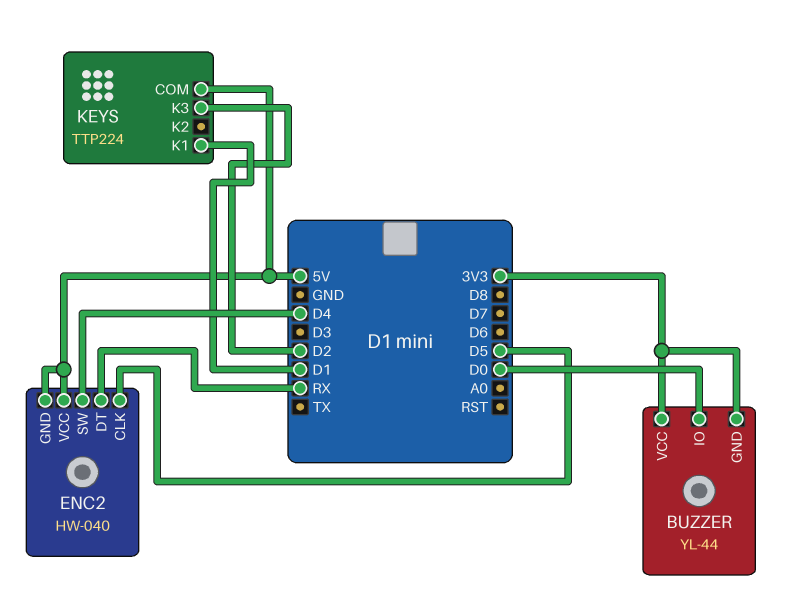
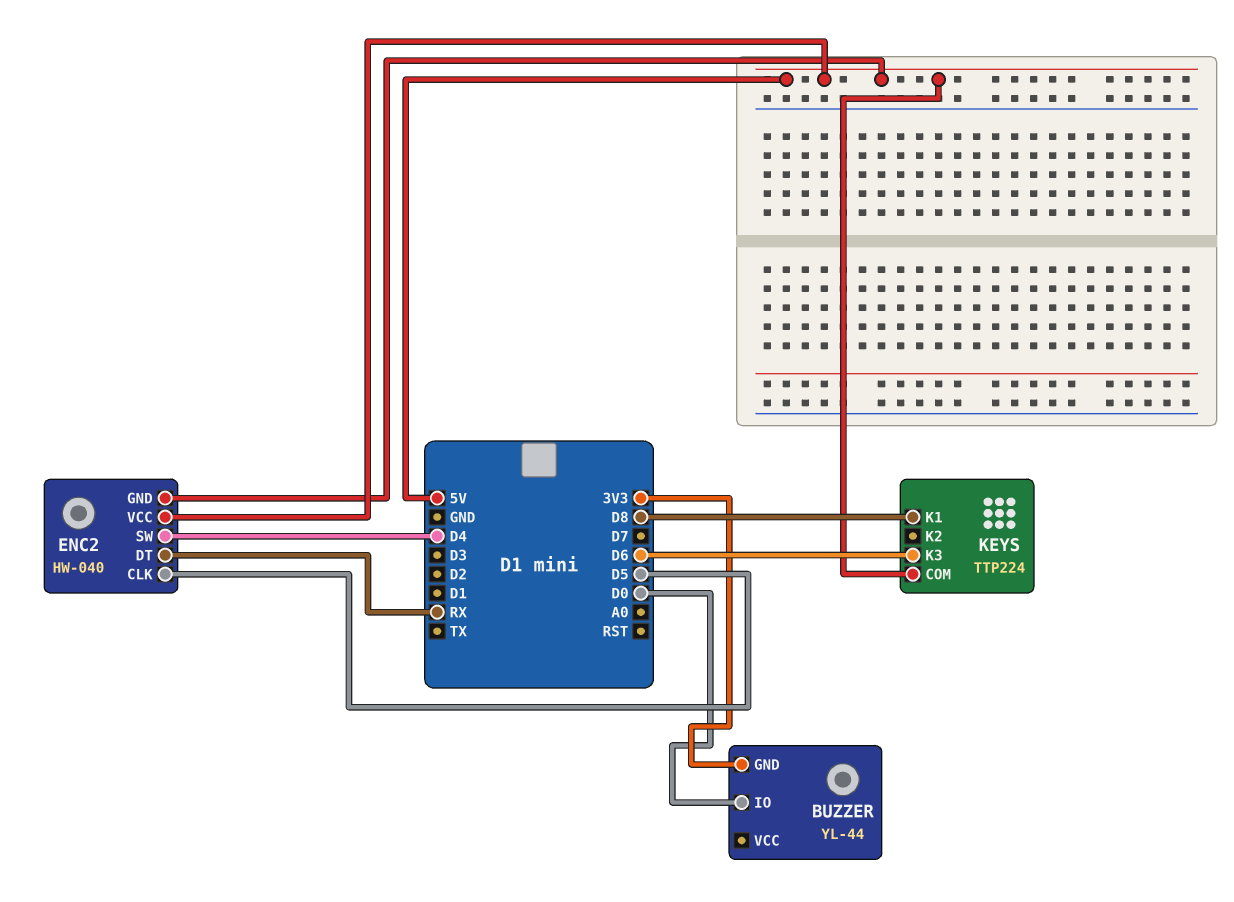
BUZZER pin VCC: 3V3 -> none
KEYS pin K1: D1 -> D8
KEYS pin K3: D2 -> D6

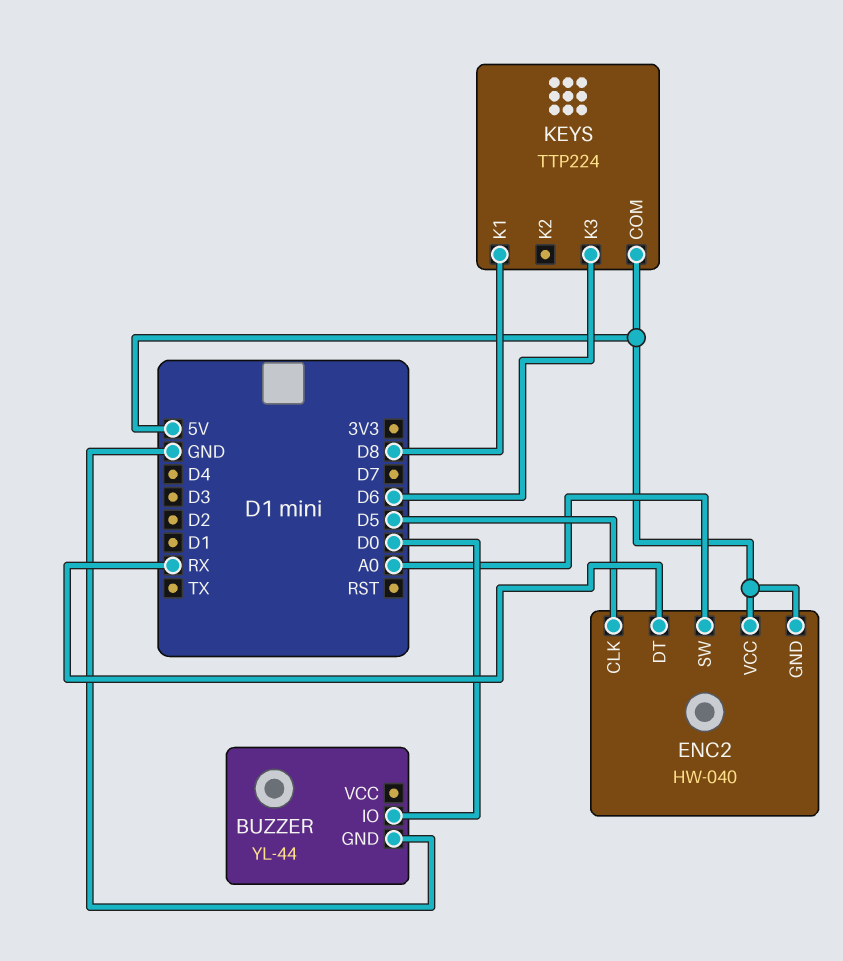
BUZZER pin GND: 3V3 -> GND
ENC2 pin SW: D4 -> A0

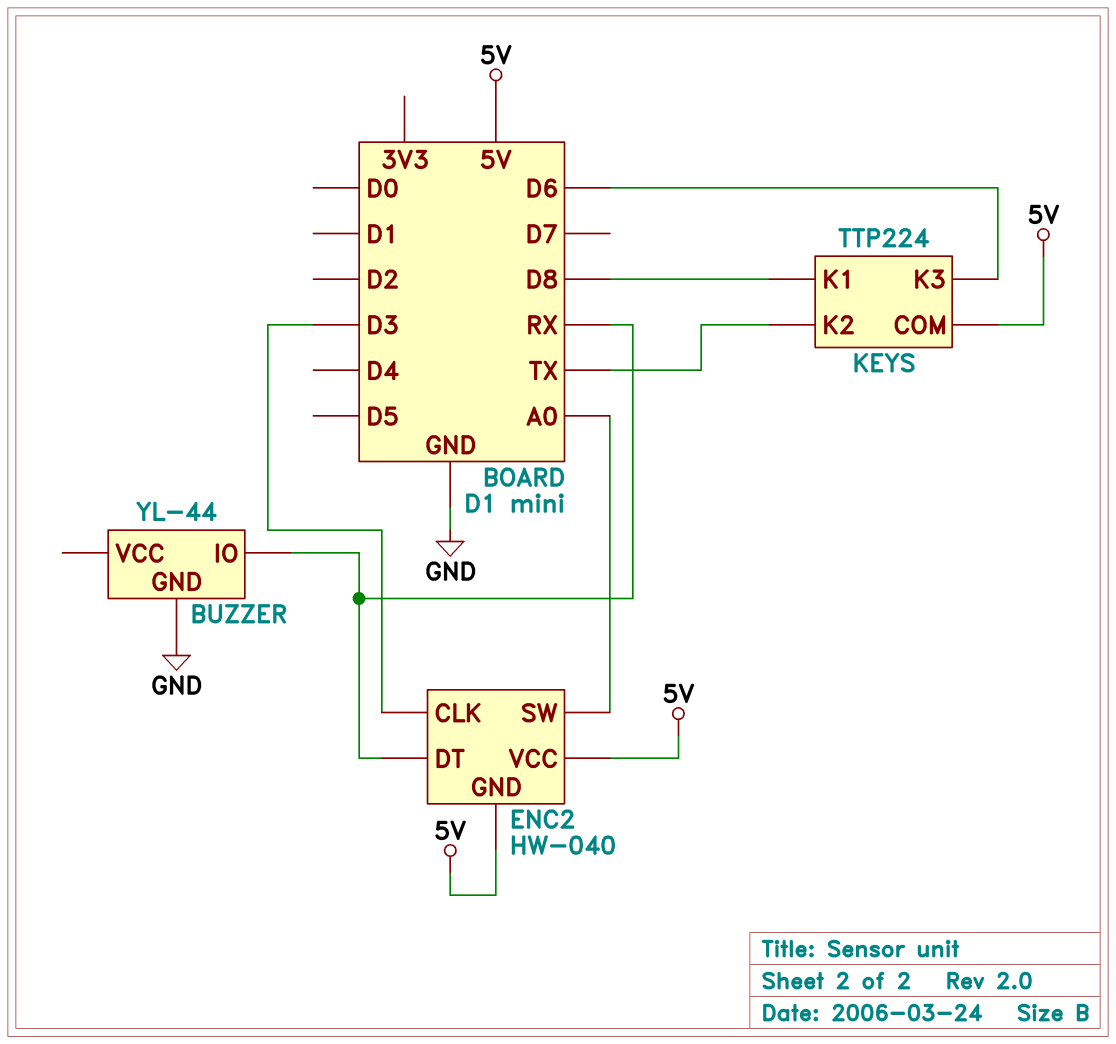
BUZZER pin IO: D0 -> RX
ENC2 pin CLK: D5 -> D3
KEYS pin K2: none -> TX

